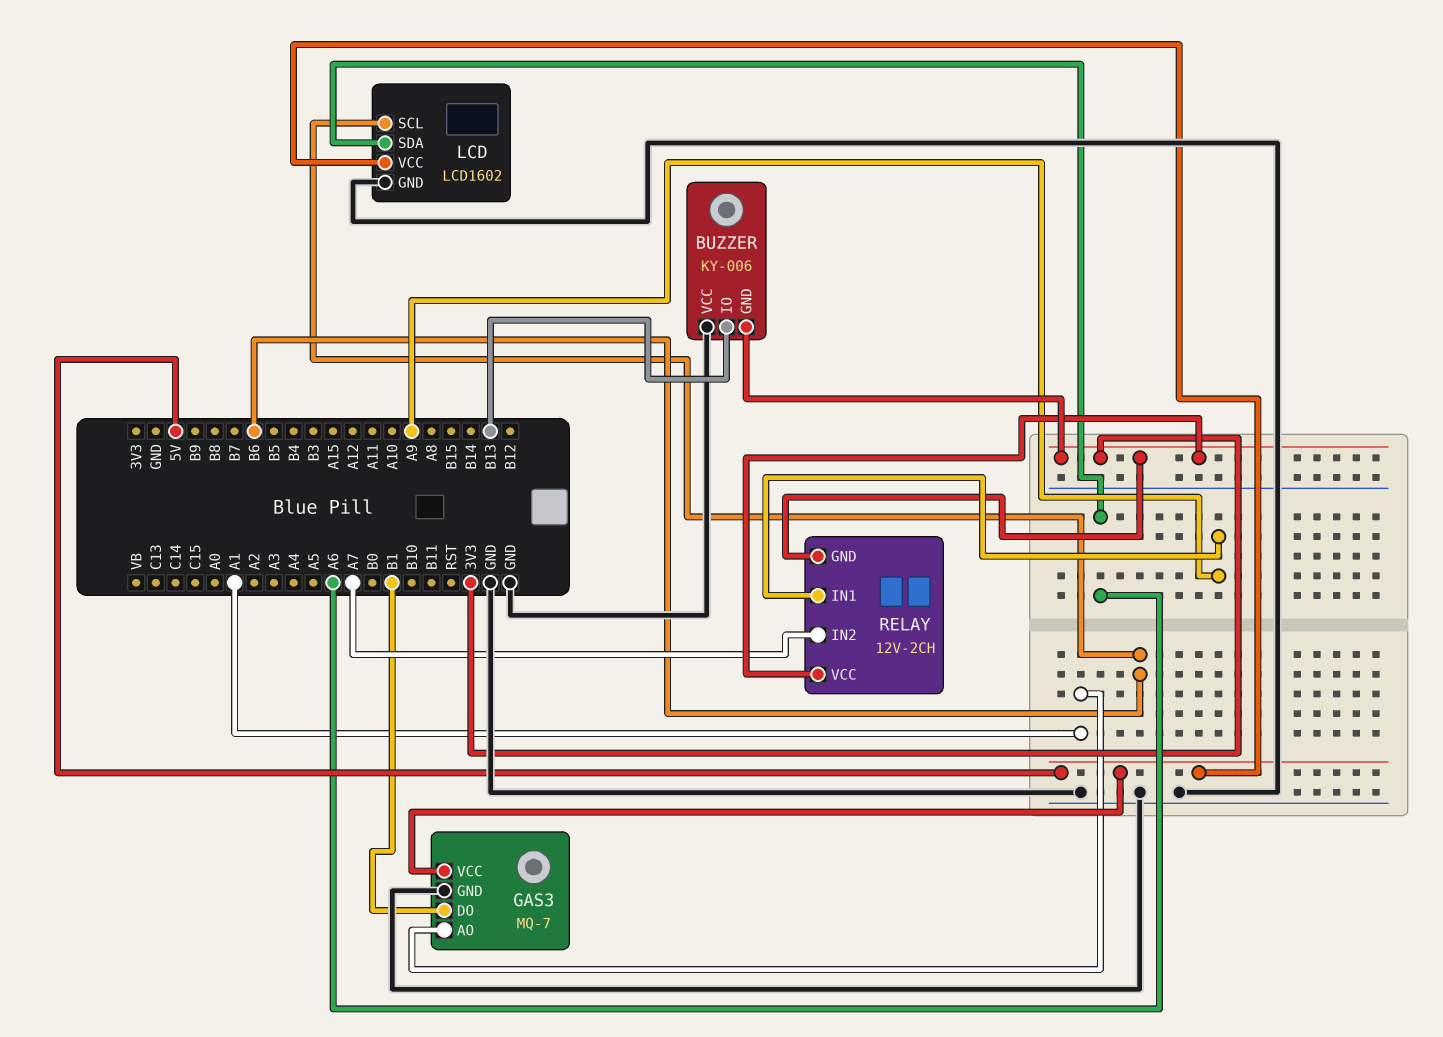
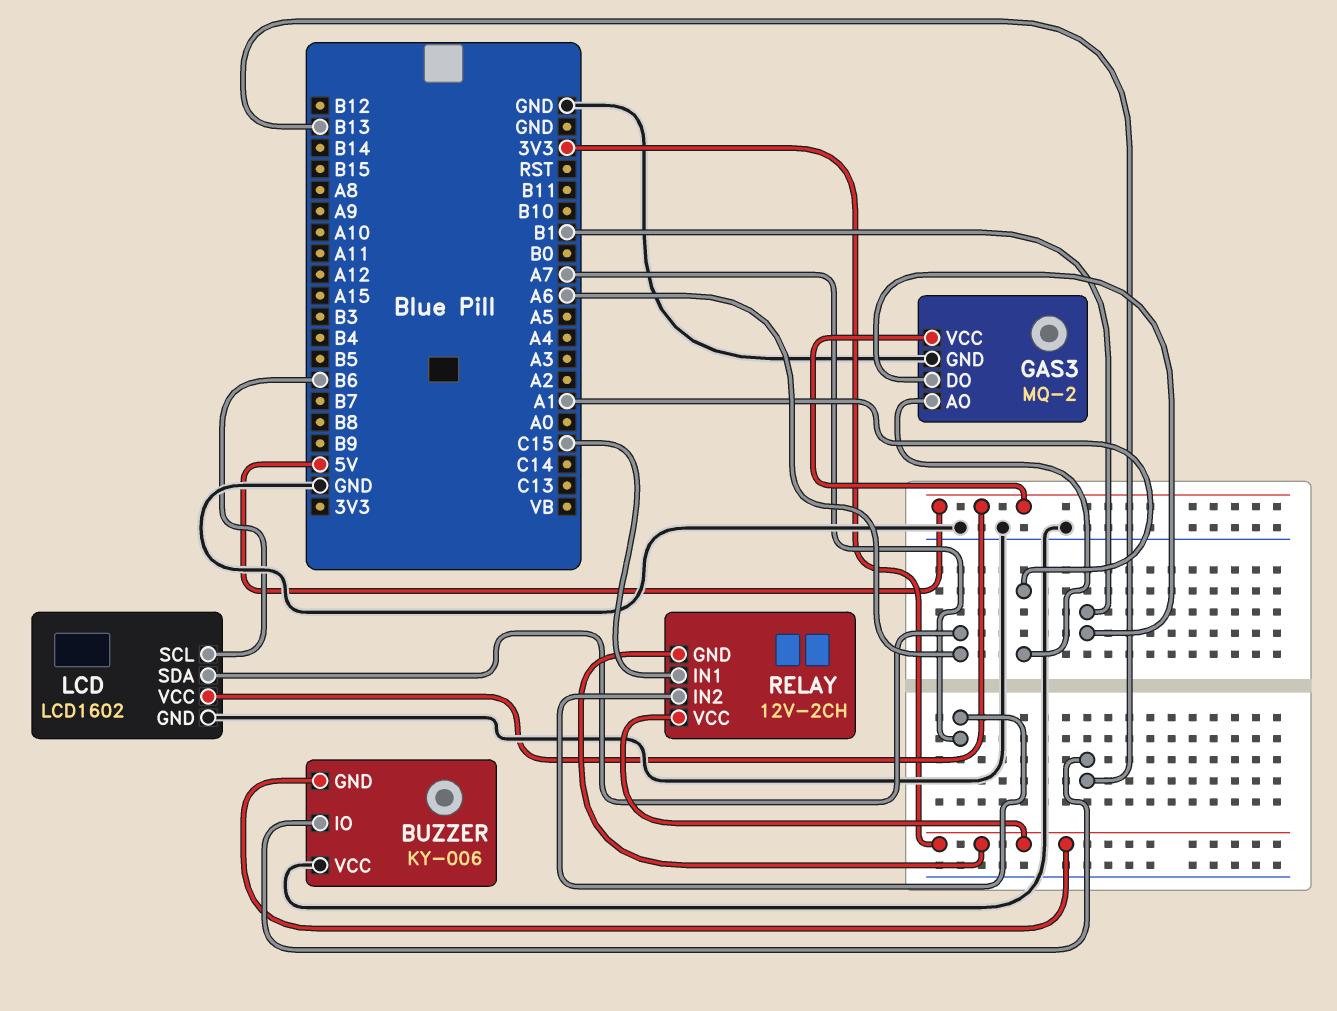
GAS3: MQ-7 -> MQ-2
RELAY pin IN1: A9 -> C15

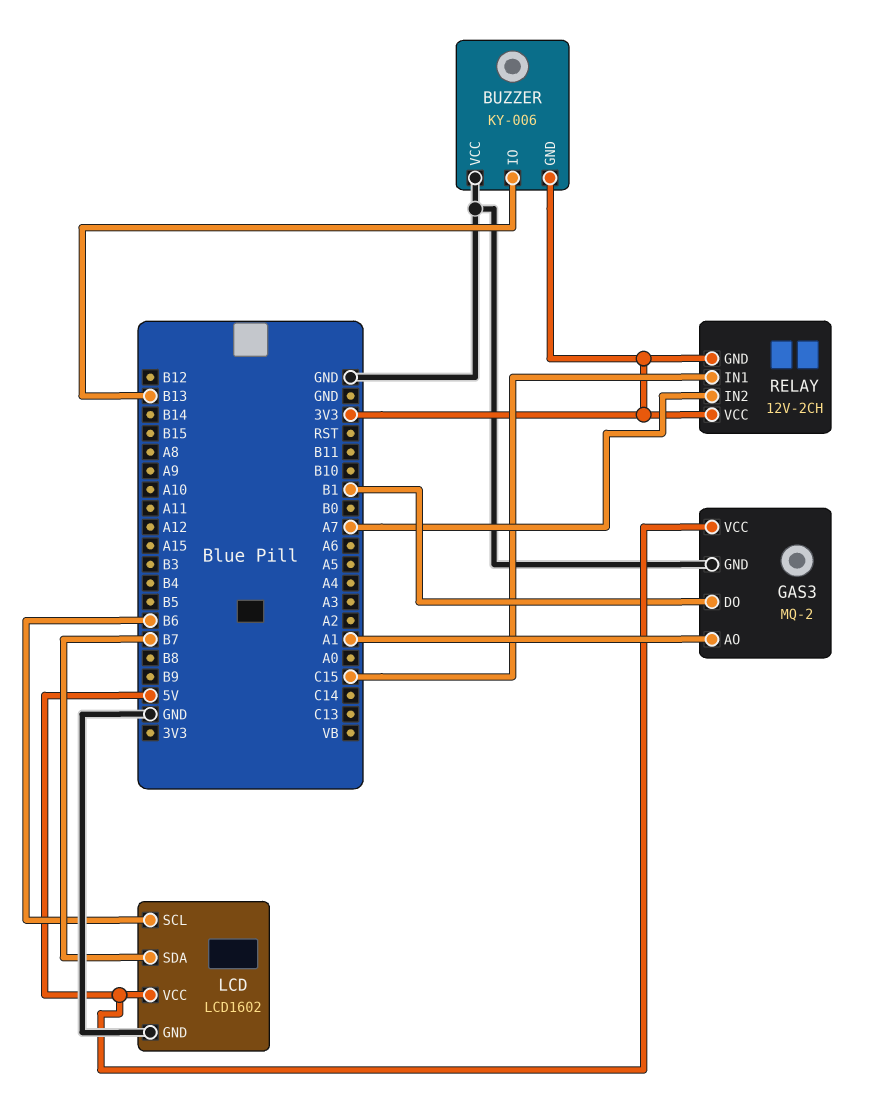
LCD pin SDA: A6 -> B7

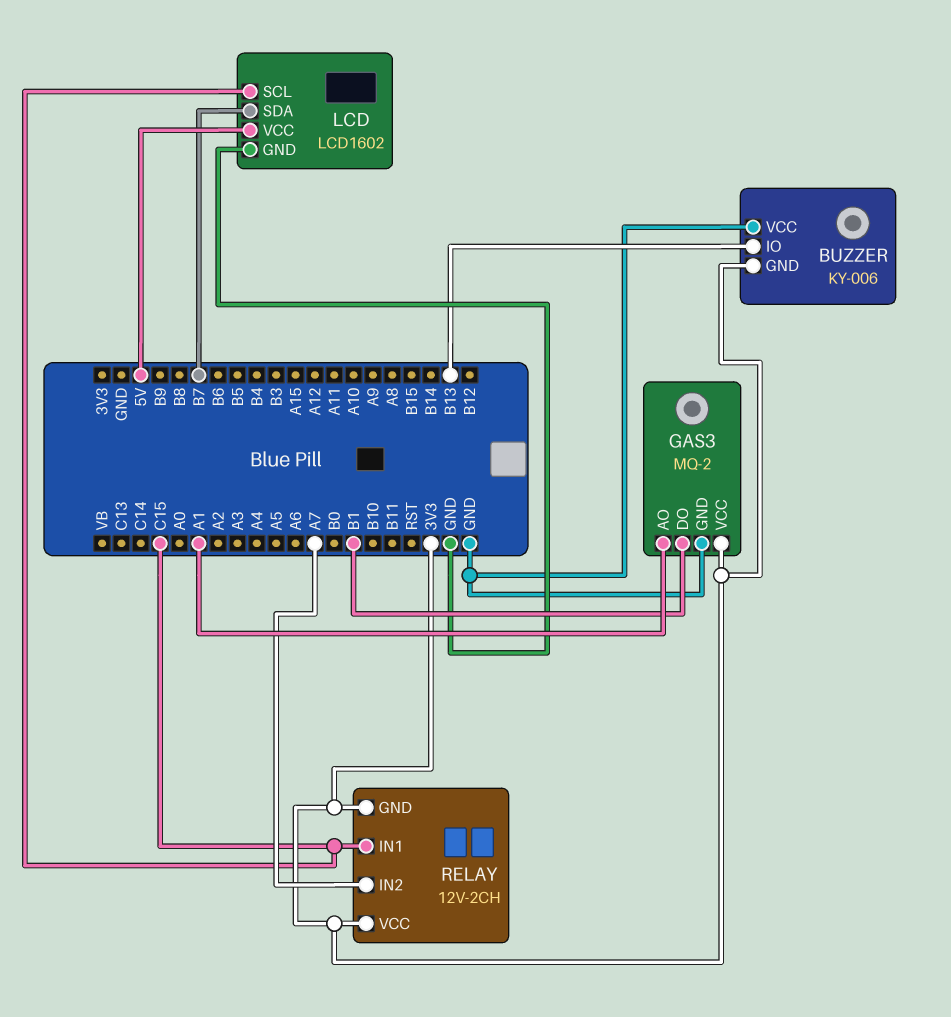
GAS3 pin VCC: 5V -> 3V3
LCD pin SCL: B6 -> C15

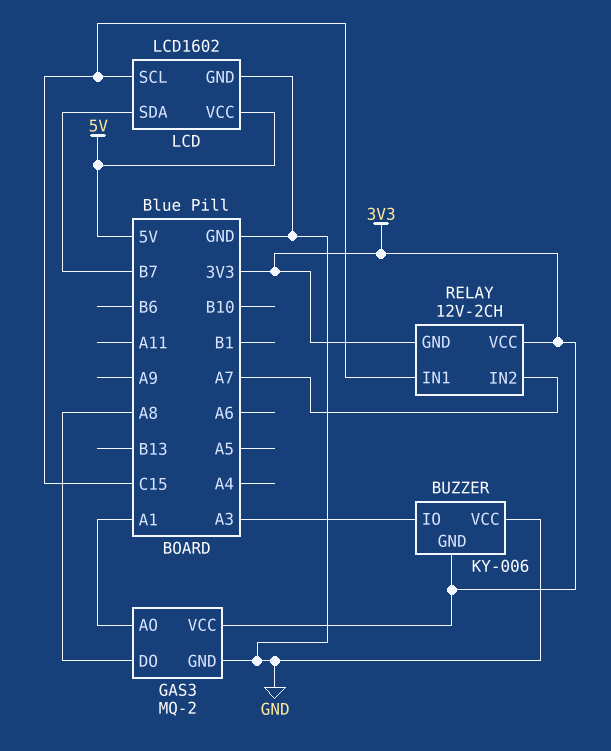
BUZZER pin IO: B13 -> A3
GAS3 pin DO: B1 -> A8

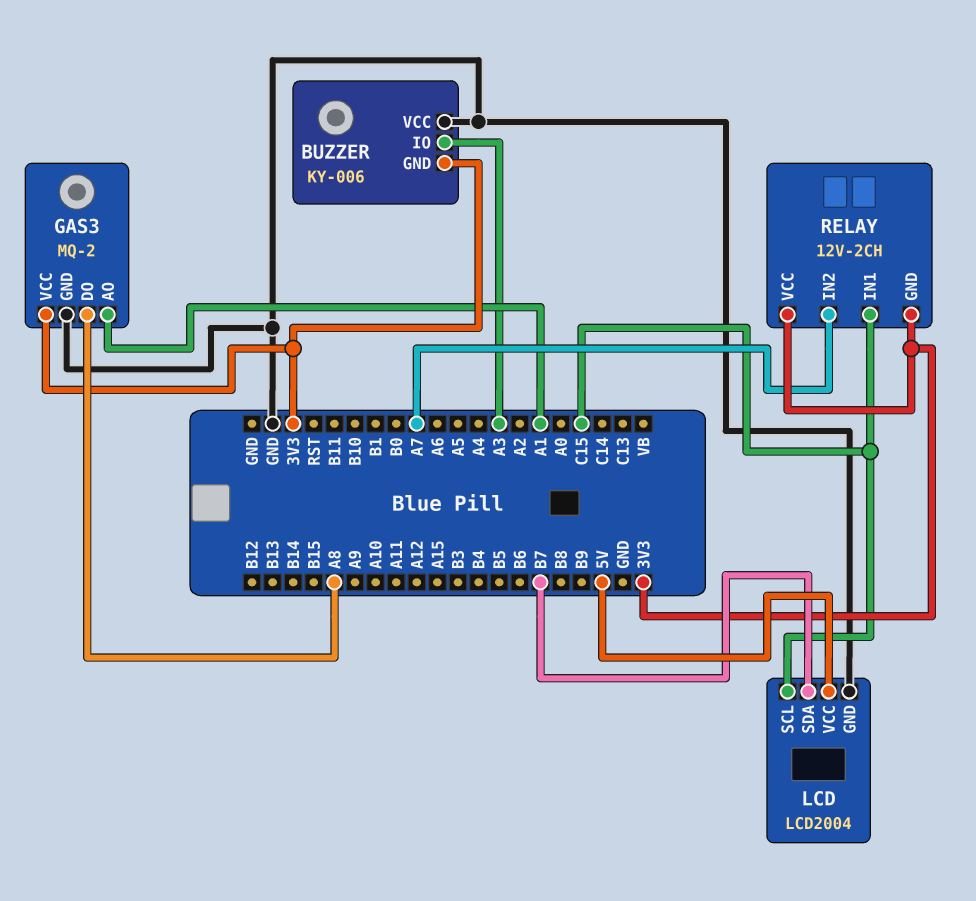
LCD: LCD1602 -> LCD2004

